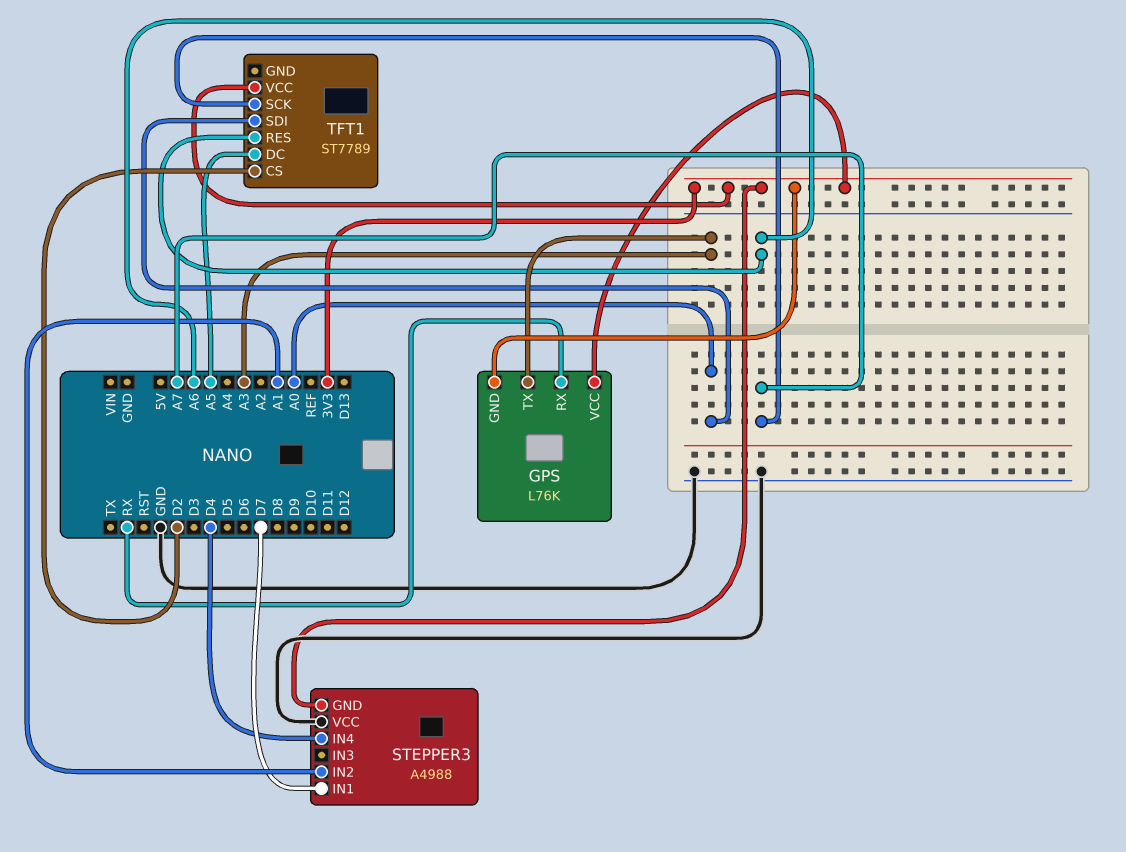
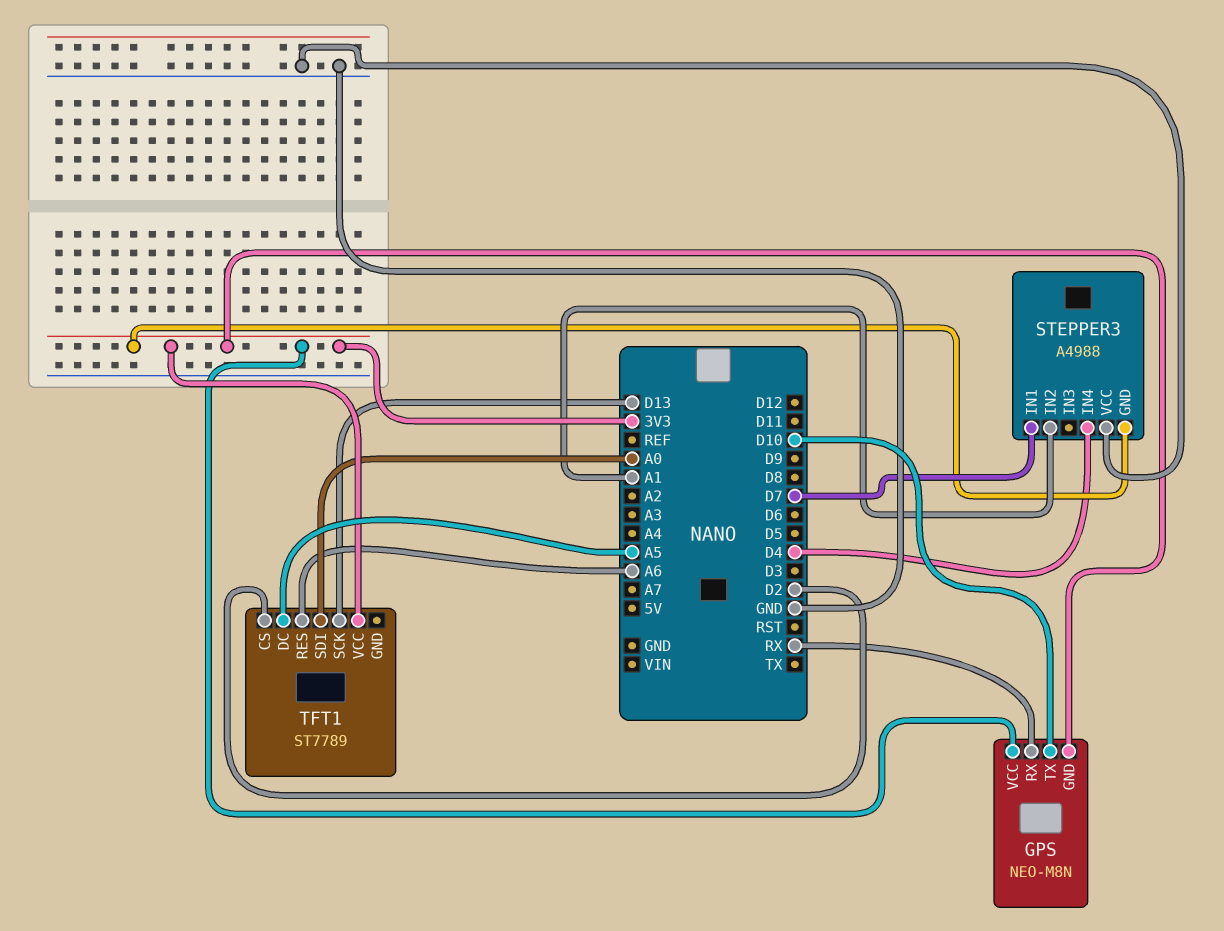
GPS: L76K -> NEO-M8N
GPS pin TX: A3 -> D10
TFT1 pin SCK: A7 -> D13

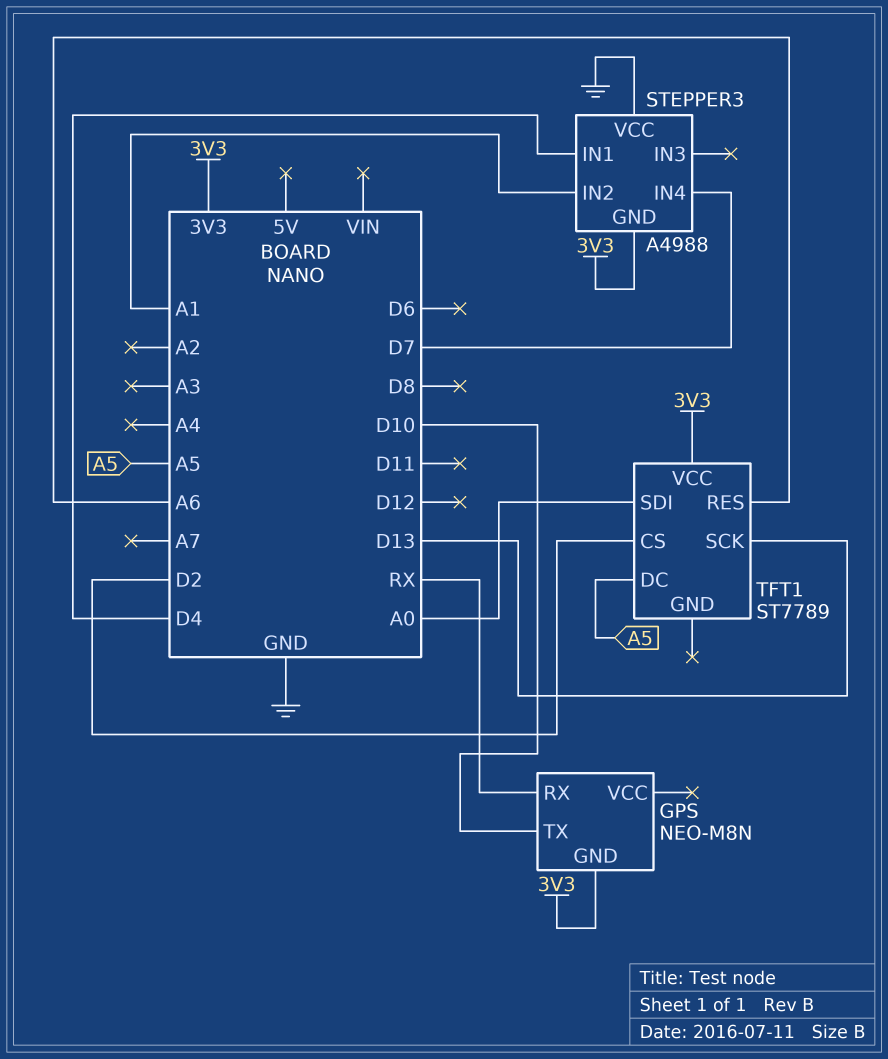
GPS pin VCC: 3V3 -> none
STEPPER3 pin IN1: D7 -> D4
STEPPER3 pin IN4: D4 -> D7

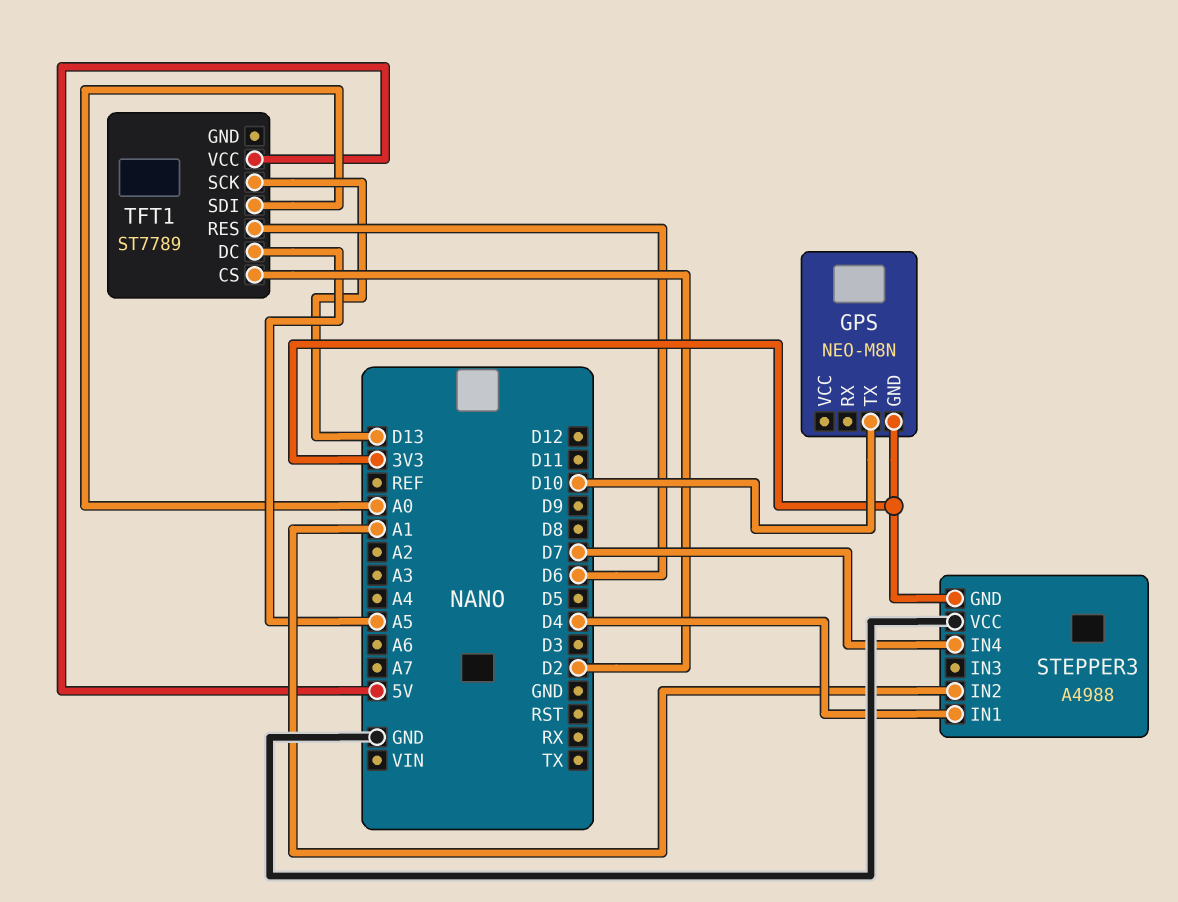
GPS pin RX: RX -> none
TFT1 pin RES: A6 -> D6
TFT1 pin VCC: 3V3 -> 5V

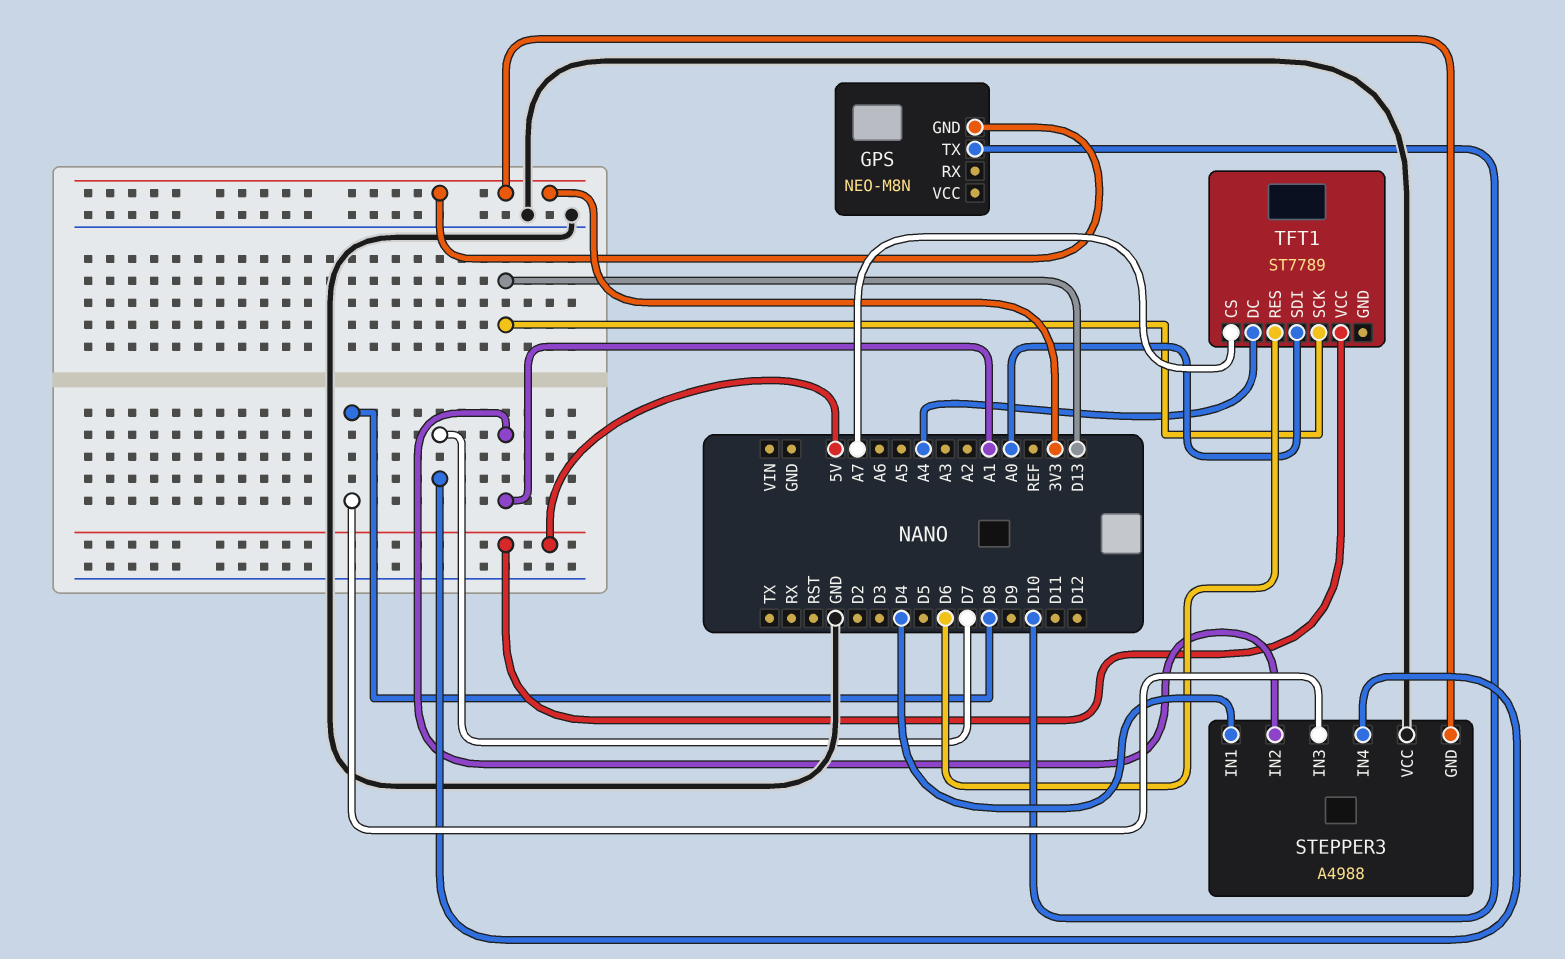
STEPPER3 pin IN3: none -> D8
TFT1 pin CS: D2 -> A7
TFT1 pin DC: A5 -> A4

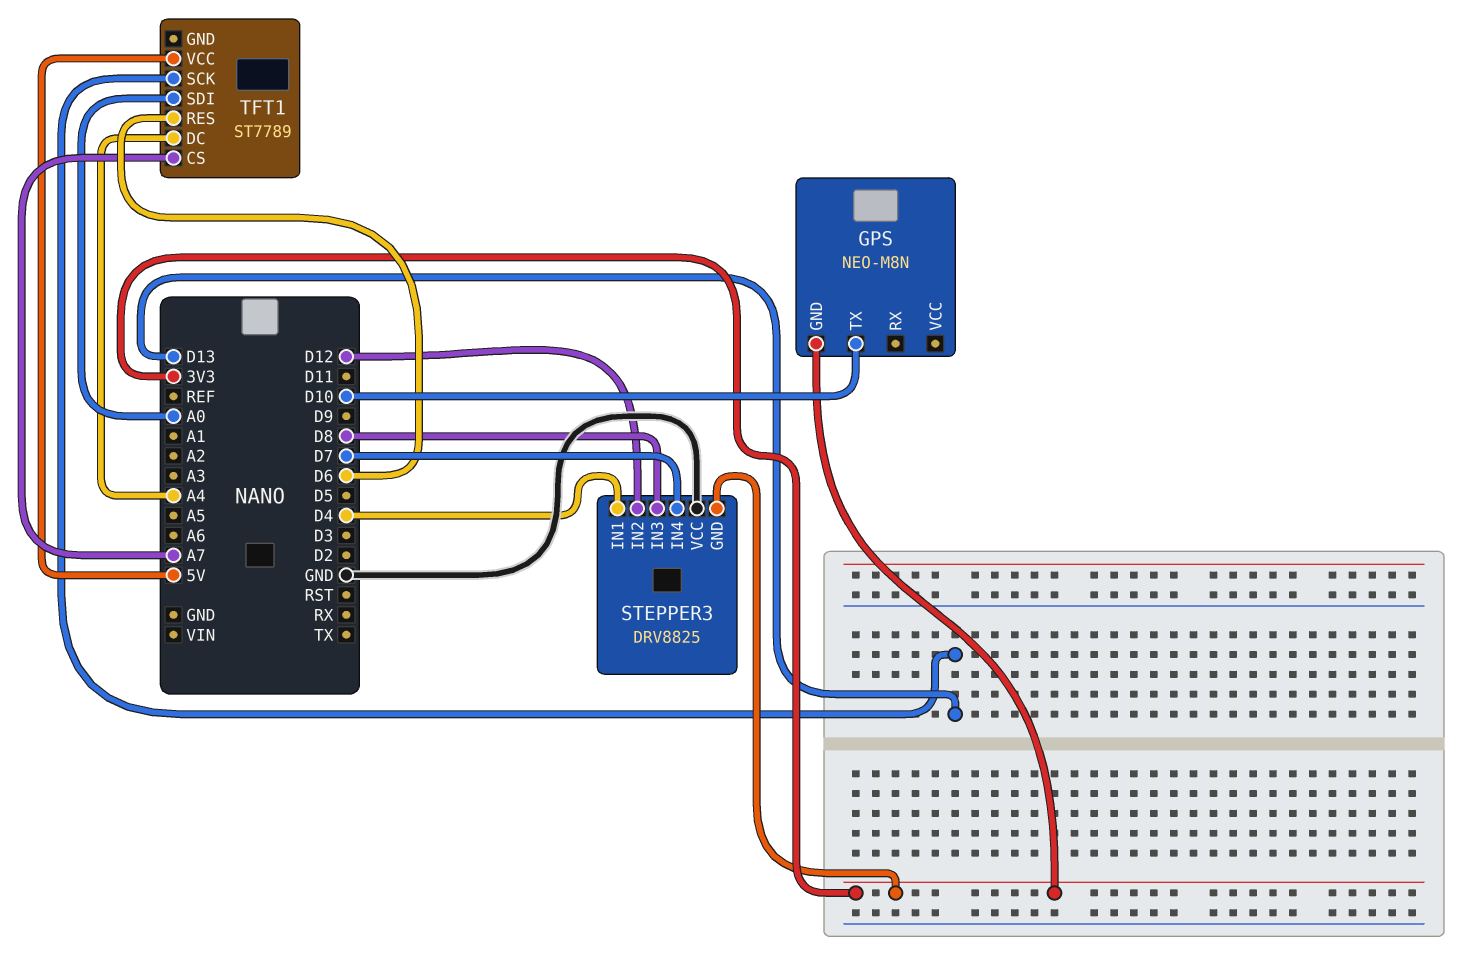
STEPPER3: A4988 -> DRV8825
STEPPER3 pin IN2: A1 -> D12

